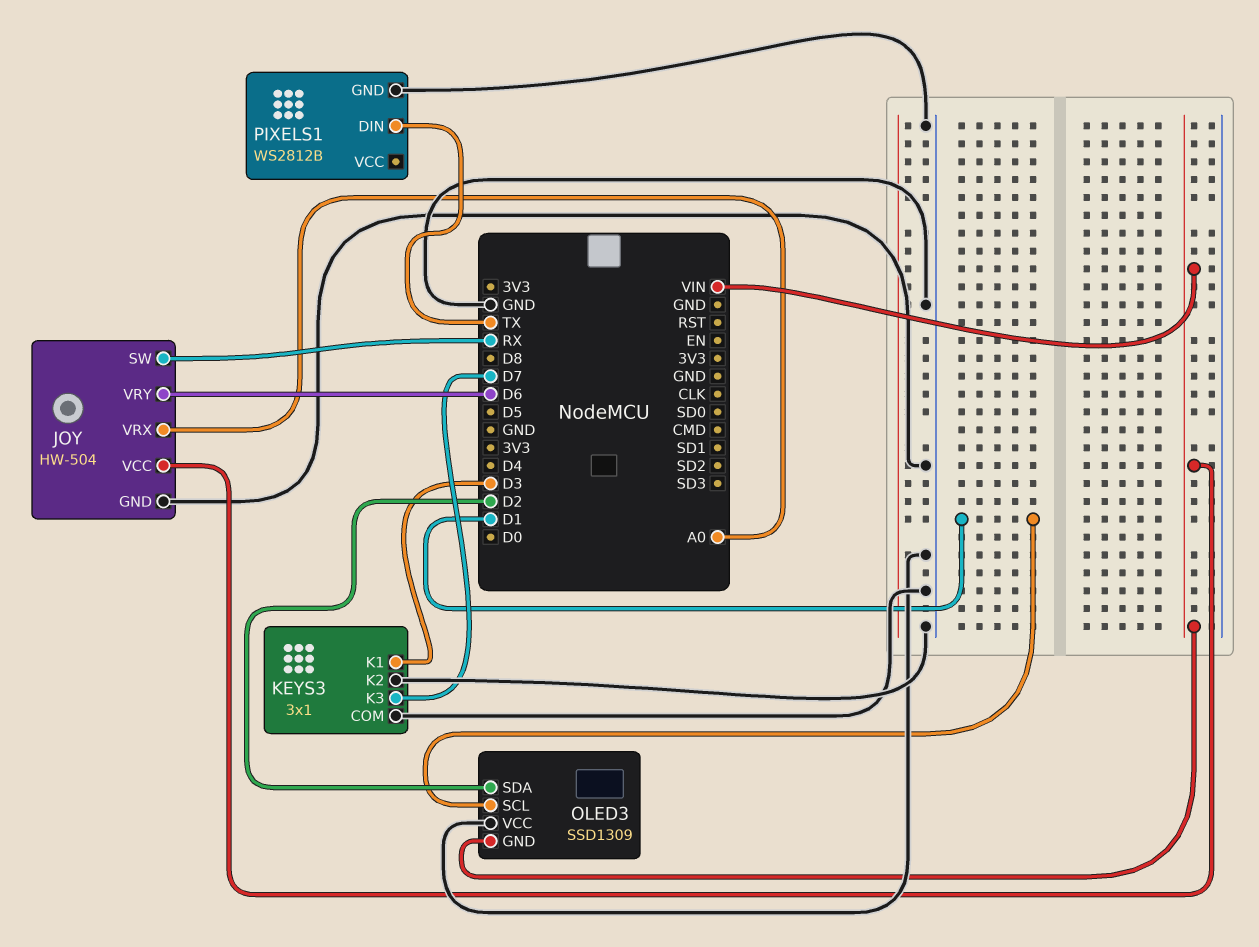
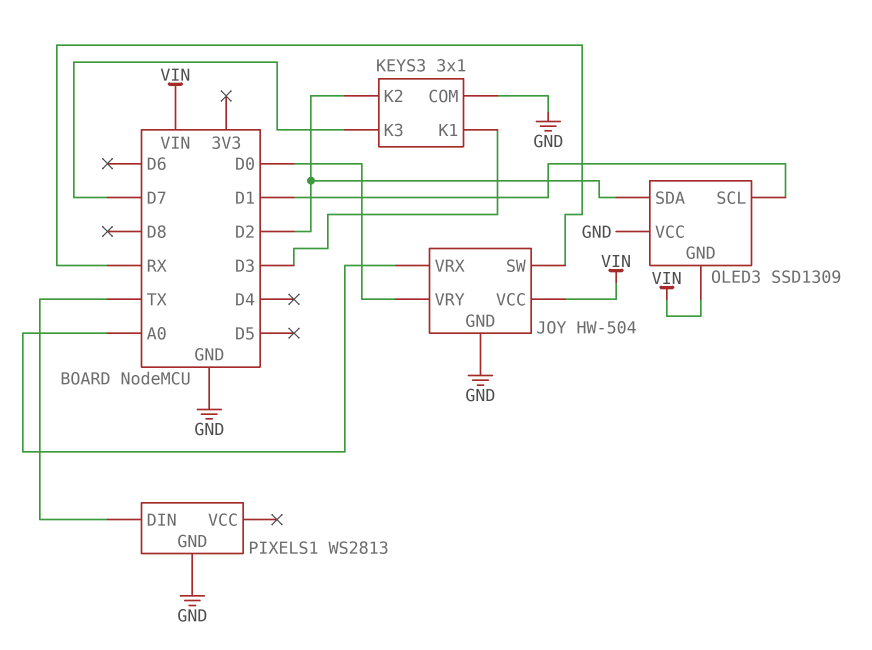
JOY pin VRY: D6 -> D0
KEYS3 pin K2: GND -> D2
PIXELS1: WS2812B -> WS2813

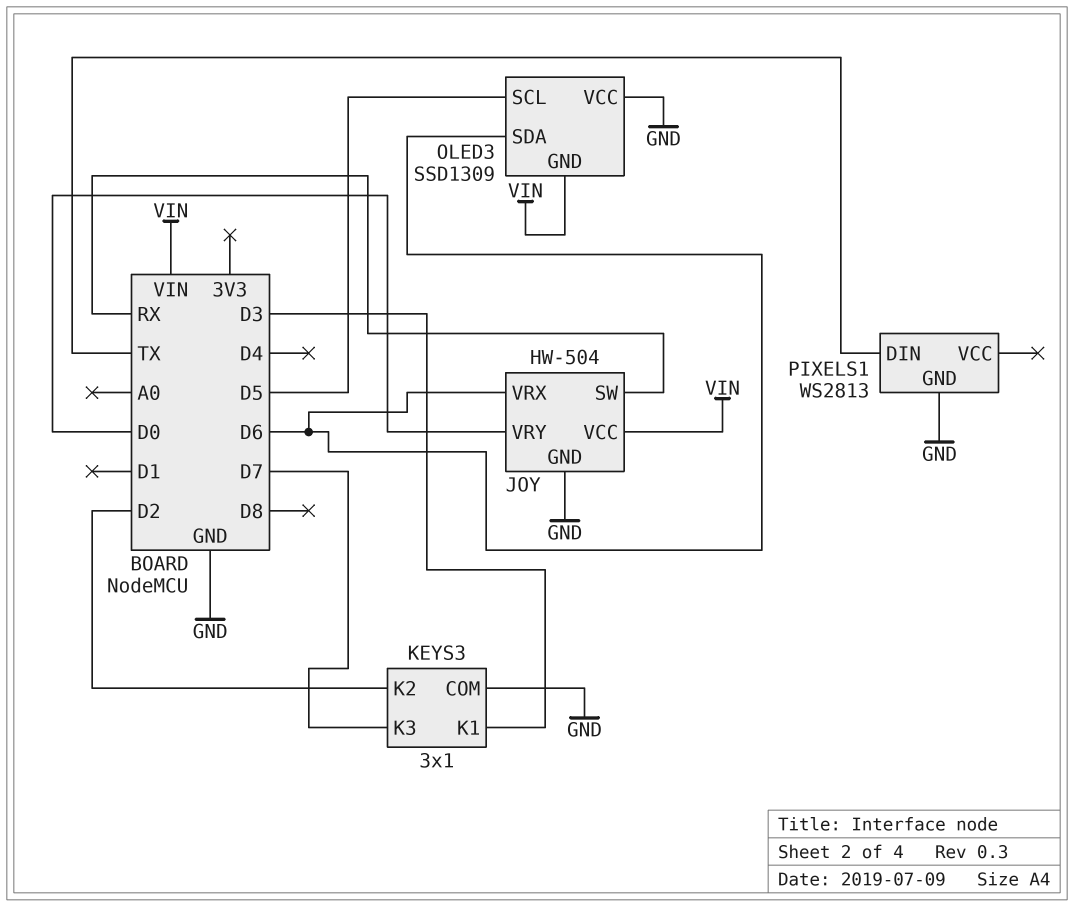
JOY pin VRX: A0 -> D6
OLED3 pin SCL: D1 -> D5
OLED3 pin SDA: D2 -> D6

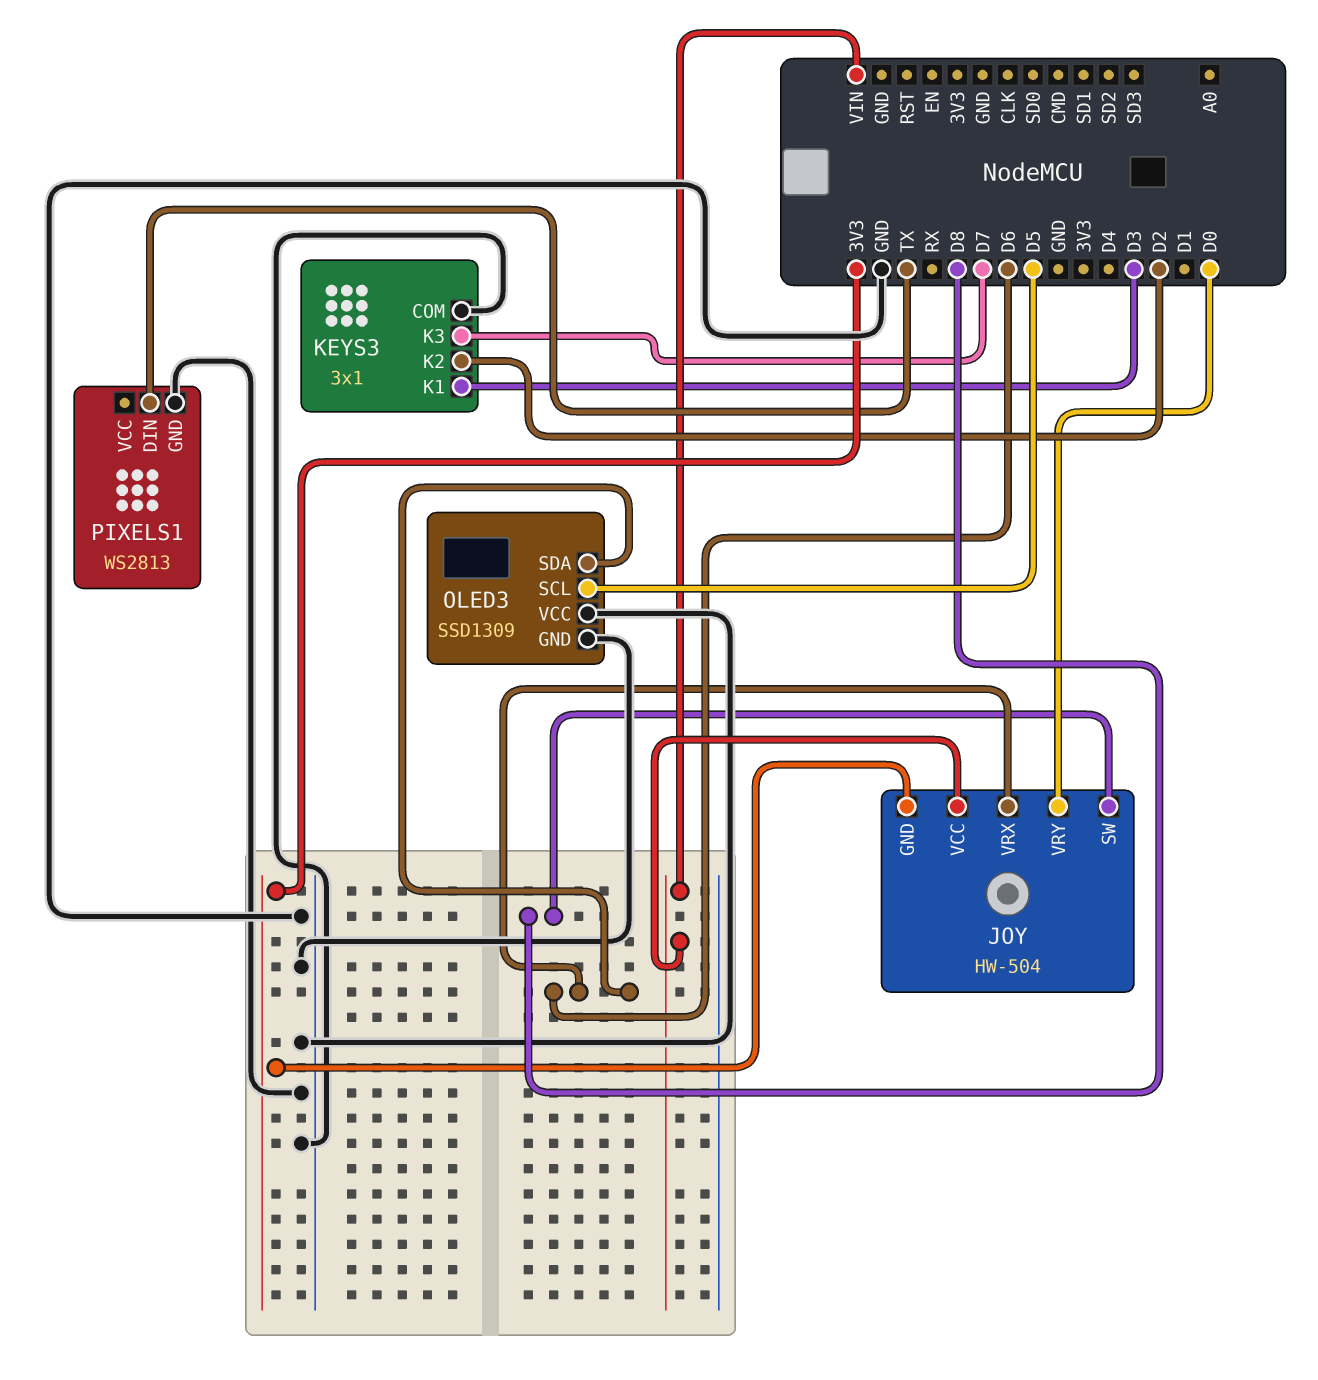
JOY pin GND: GND -> 3V3
JOY pin SW: RX -> D8
OLED3 pin GND: VIN -> GND

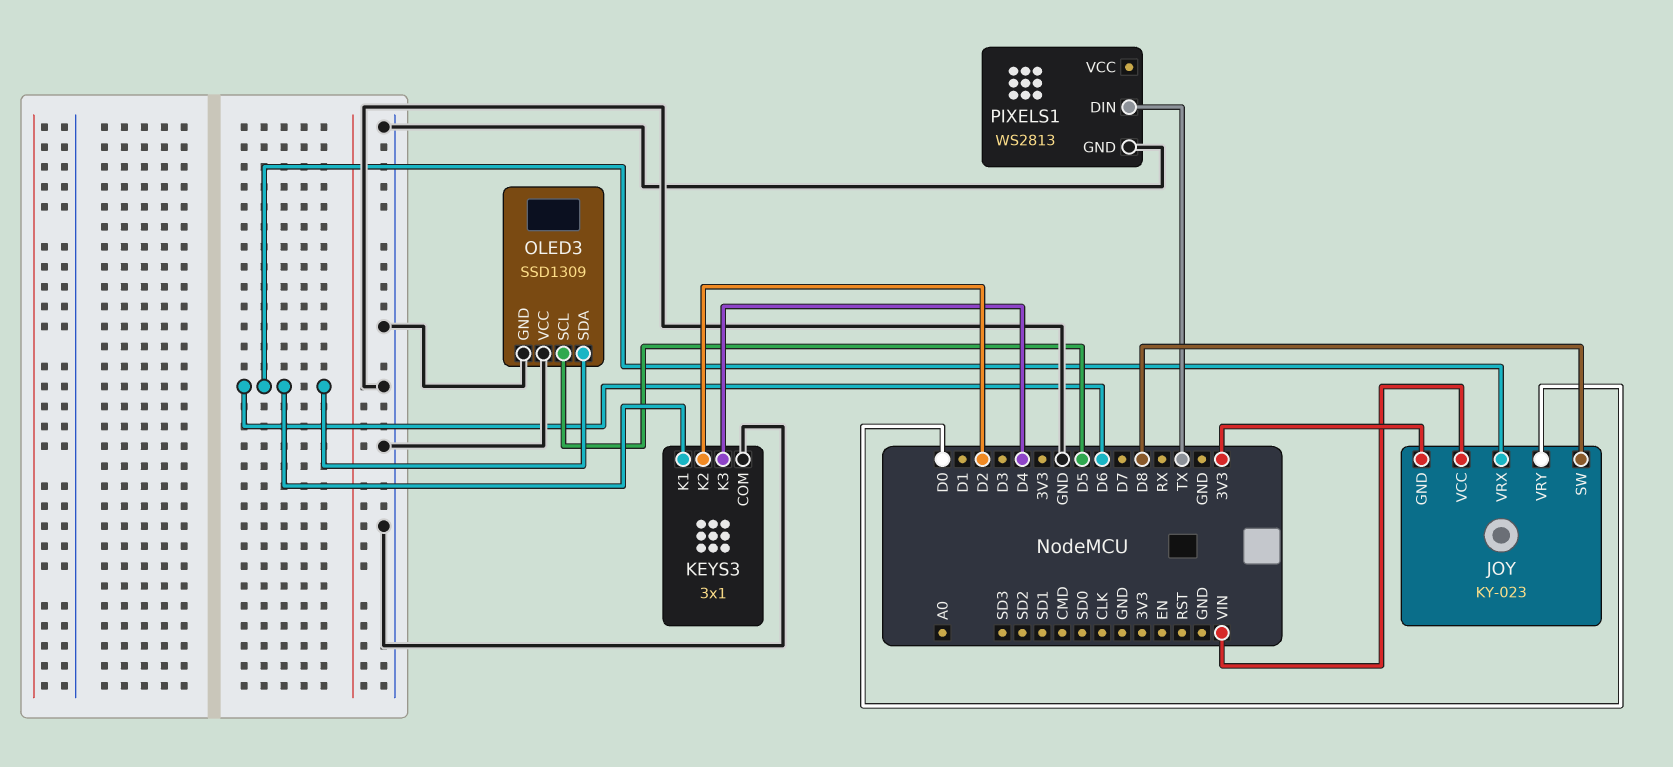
JOY: HW-504 -> KY-023
KEYS3 pin K1: D3 -> D6
KEYS3 pin K3: D7 -> D4

